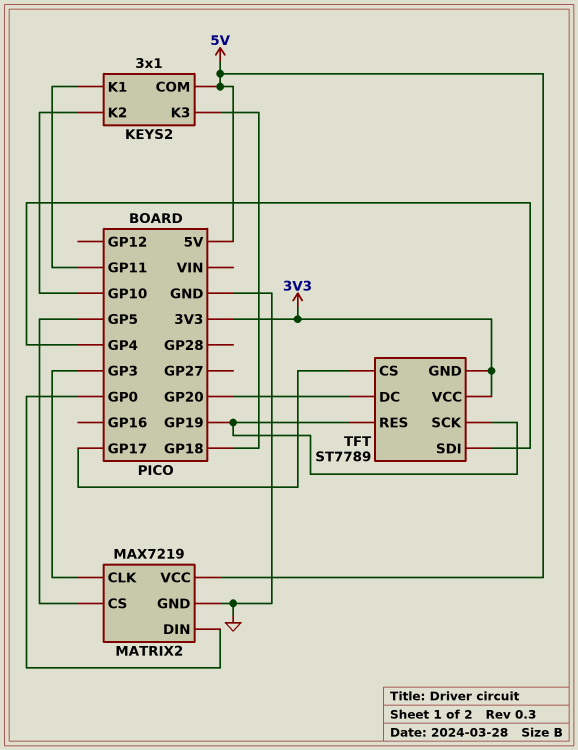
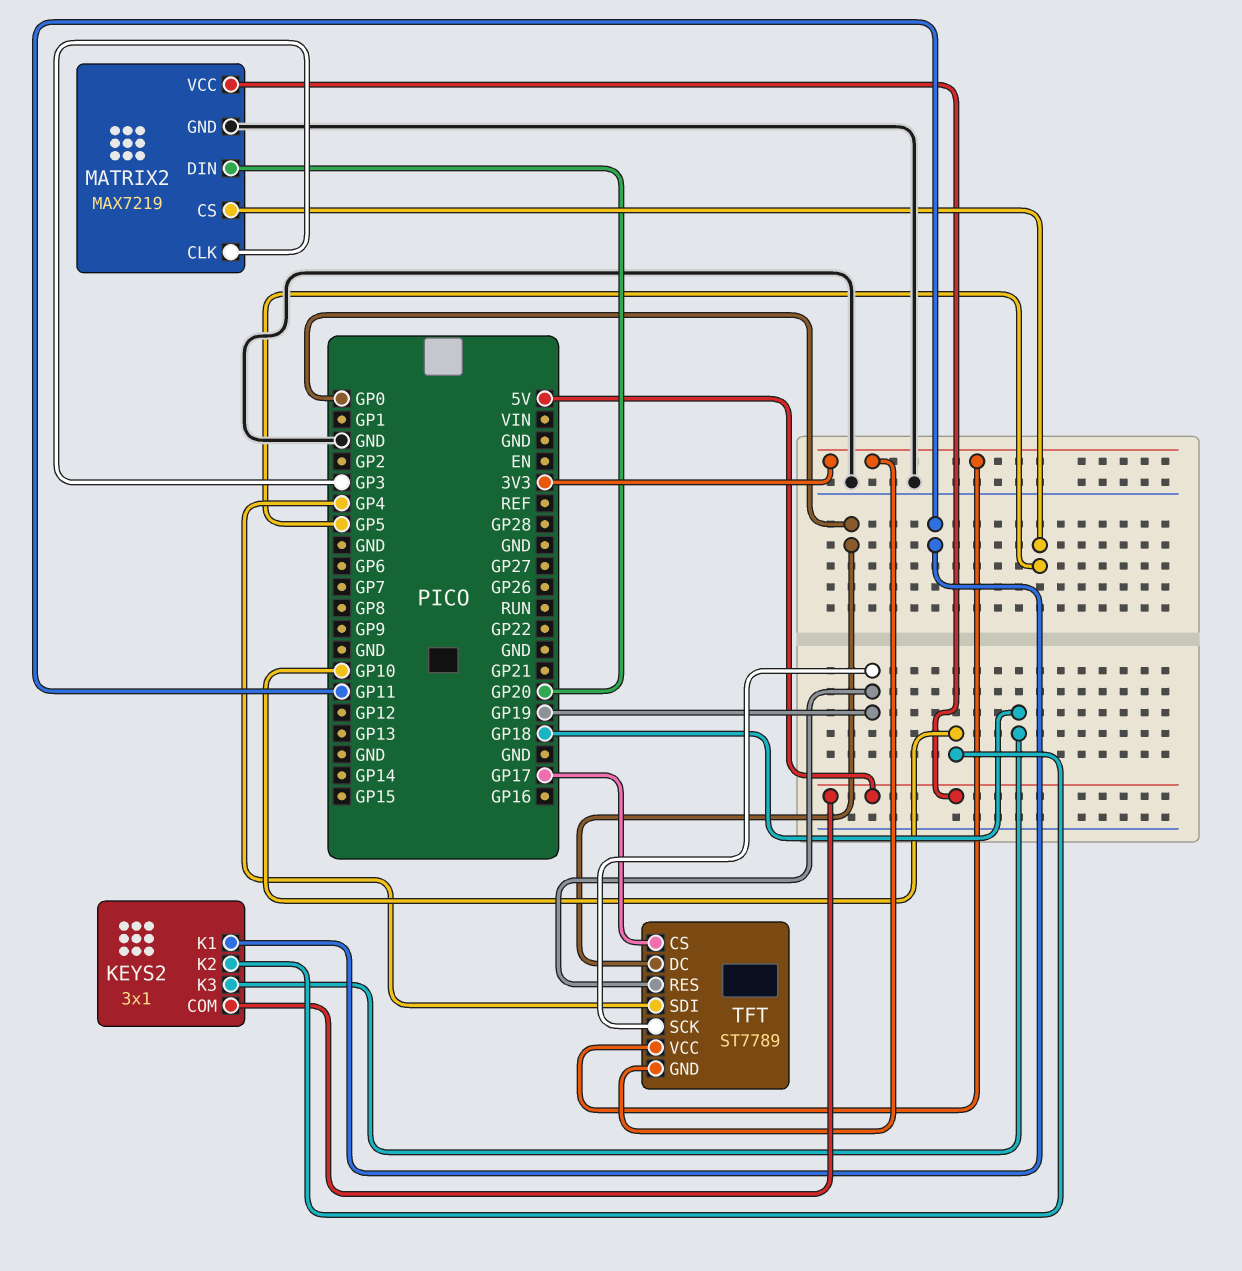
MATRIX2 pin DIN: GP0 -> GP20
TFT pin DC: GP20 -> GP0

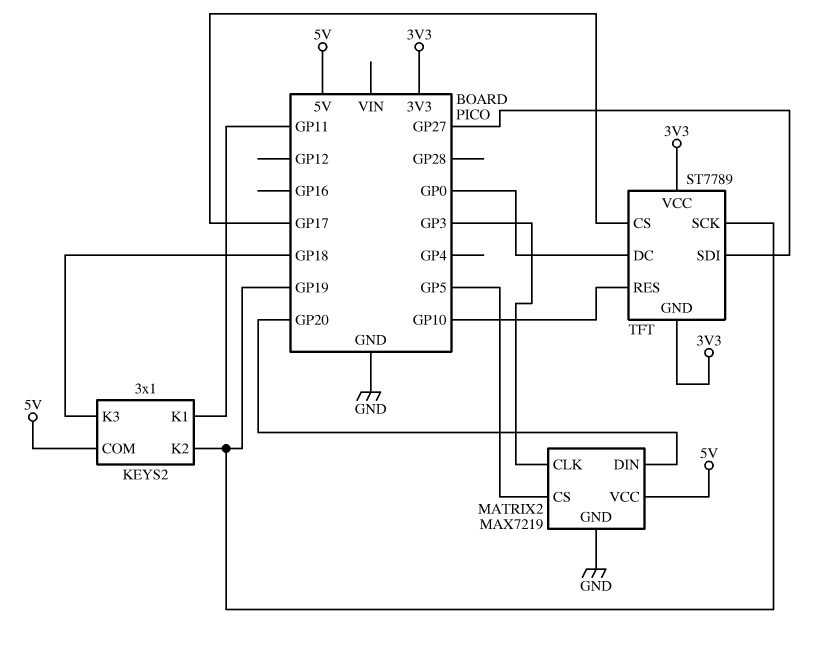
KEYS2 pin K2: GP10 -> GP19
TFT pin RES: GP19 -> GP10
TFT pin SDI: GP4 -> GP27

